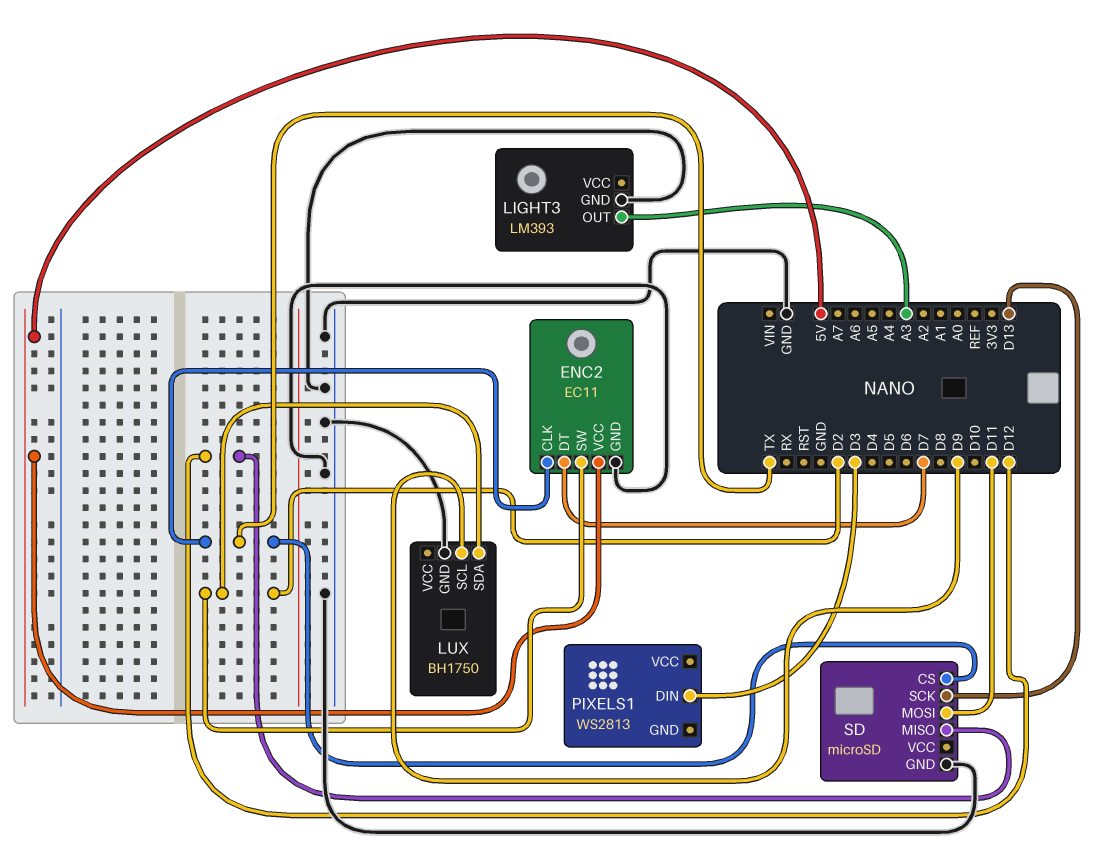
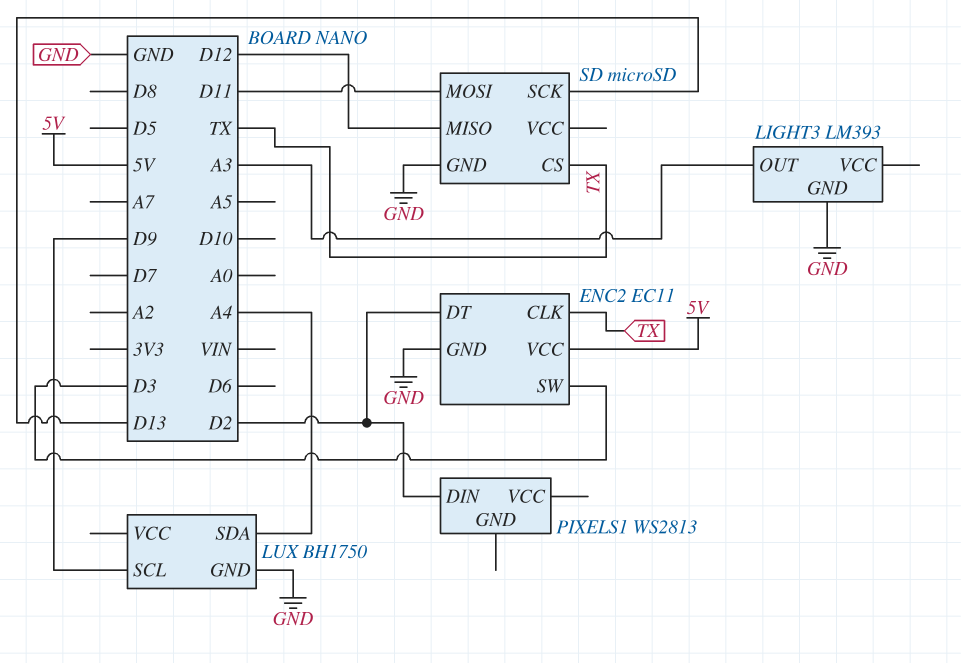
ENC2 pin DT: D7 -> D2
ENC2 pin SW: D2 -> D3
LUX pin SDA: D2 -> A4
PIXELS1 pin DIN: D3 -> D2

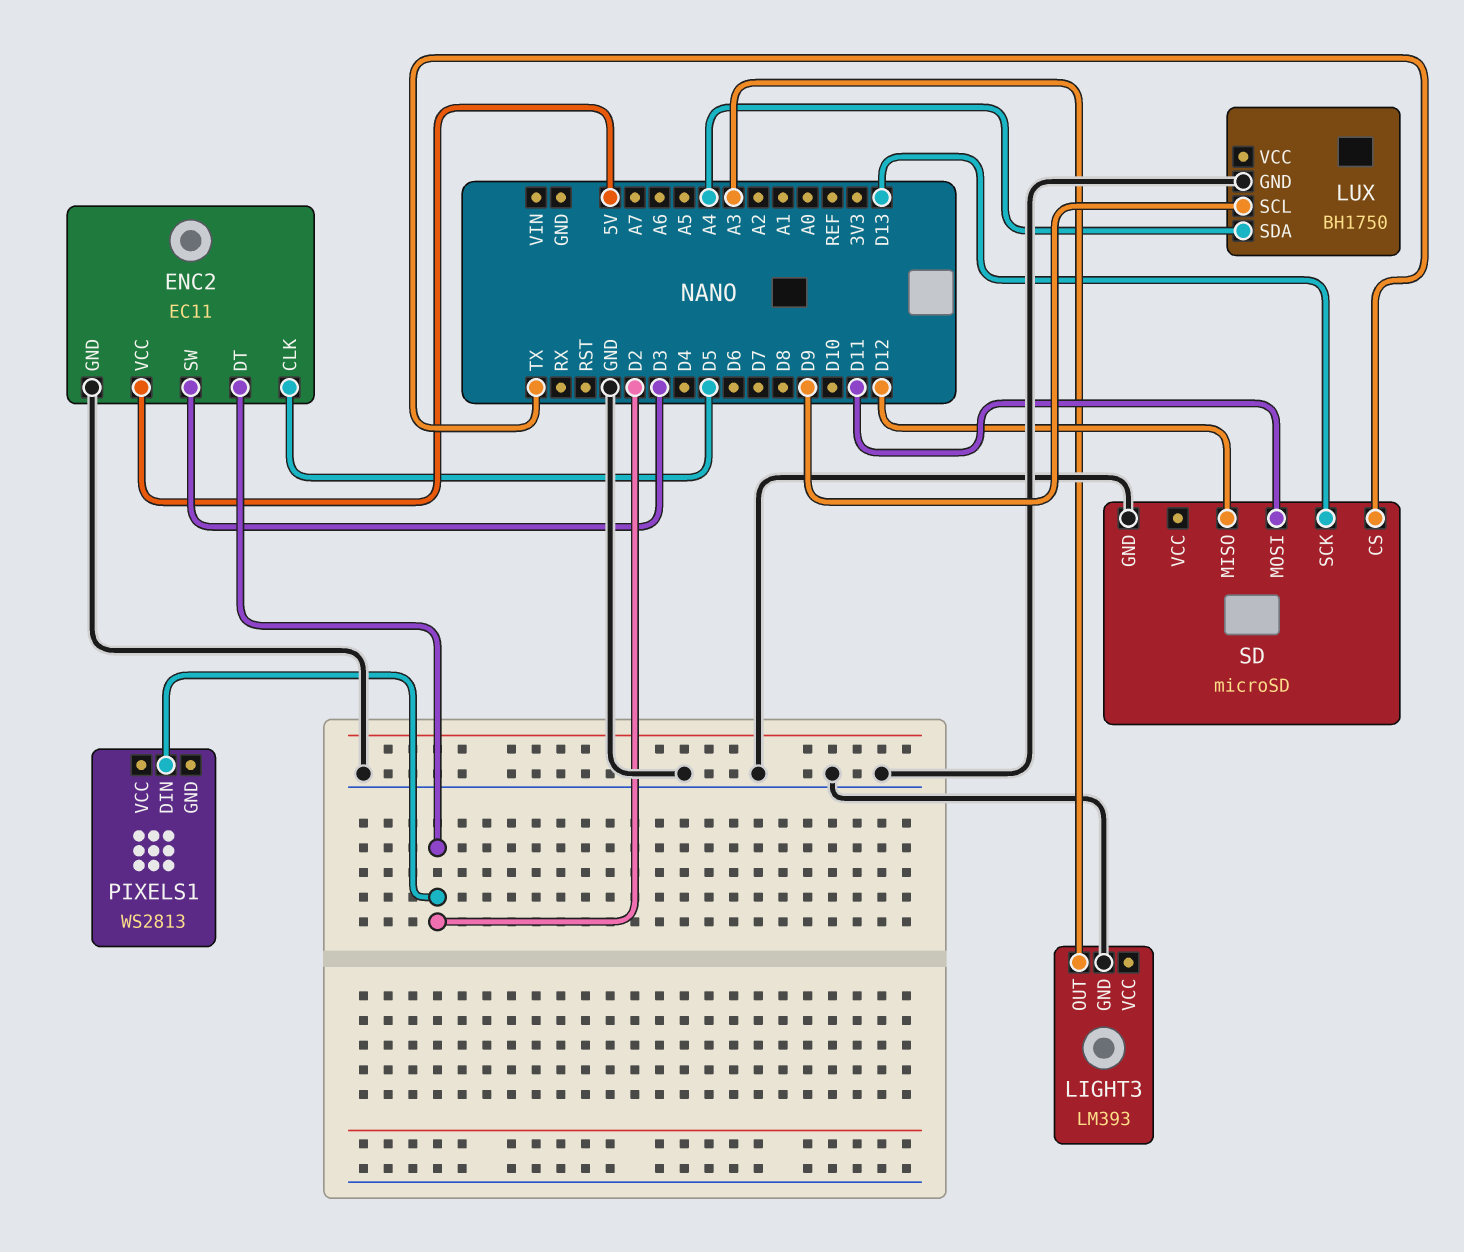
ENC2 pin CLK: TX -> D5

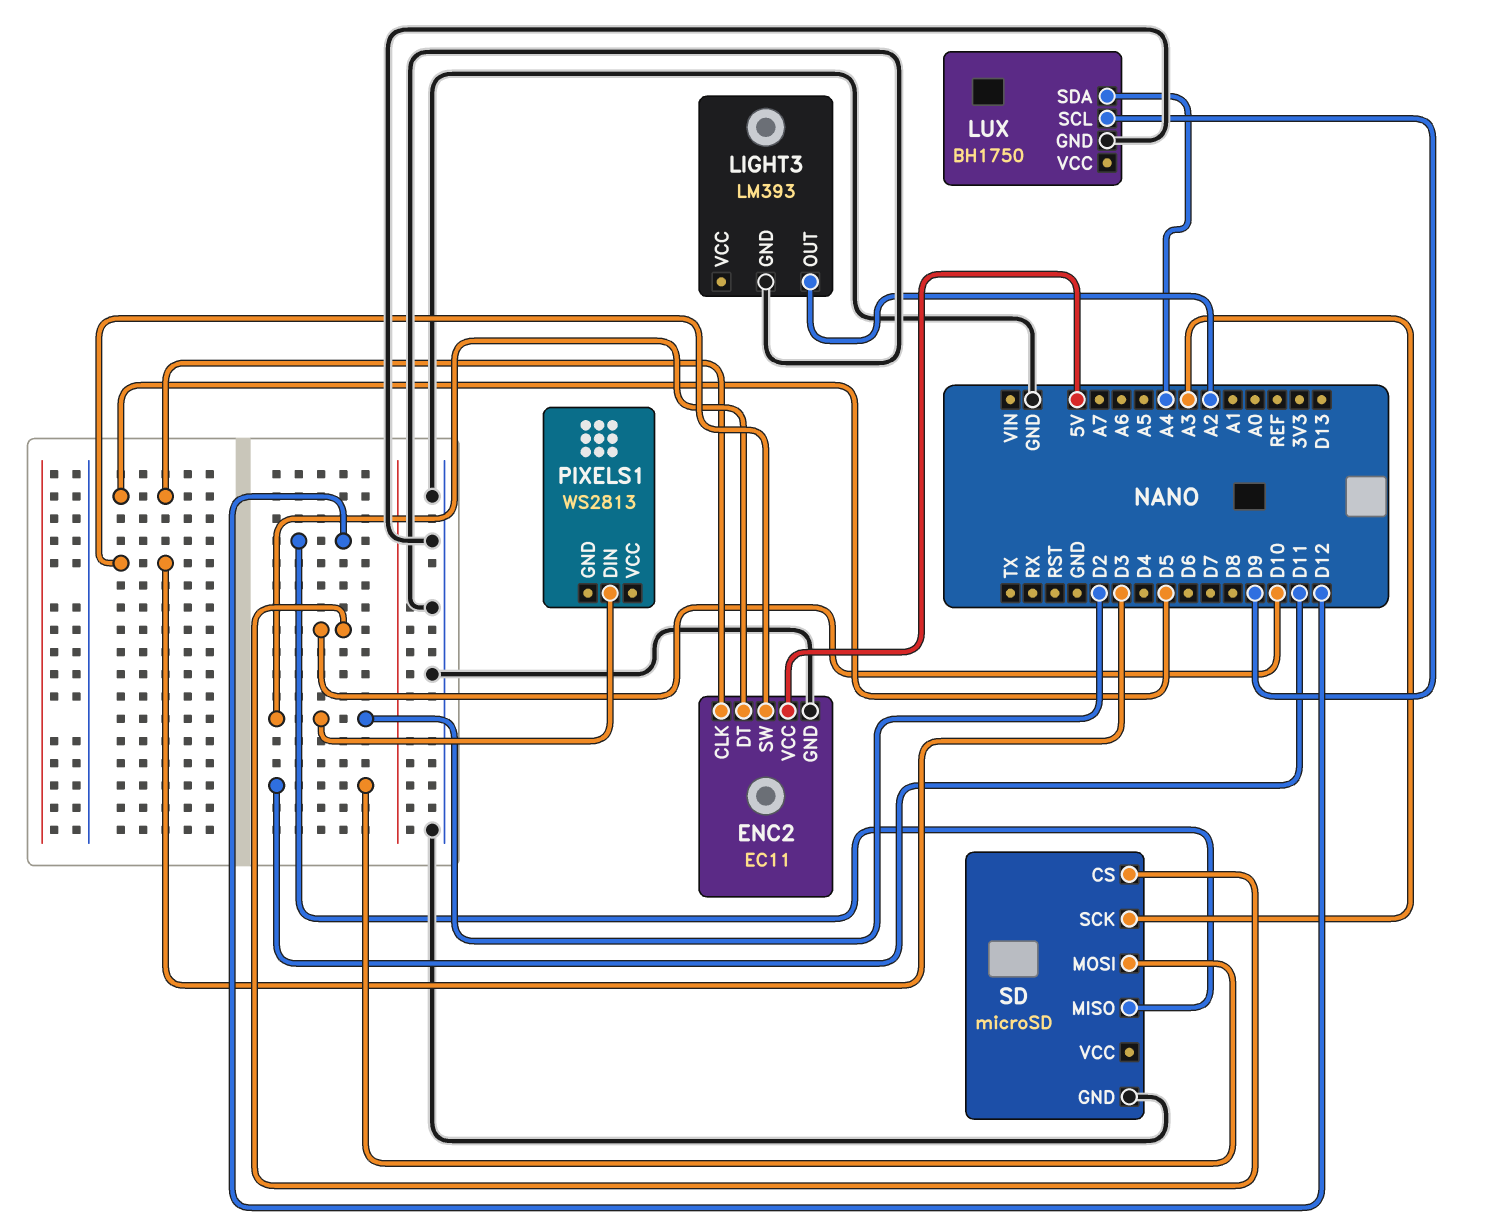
LIGHT3 pin OUT: A3 -> A2
SD pin CS: TX -> D10
SD pin SCK: D13 -> A3

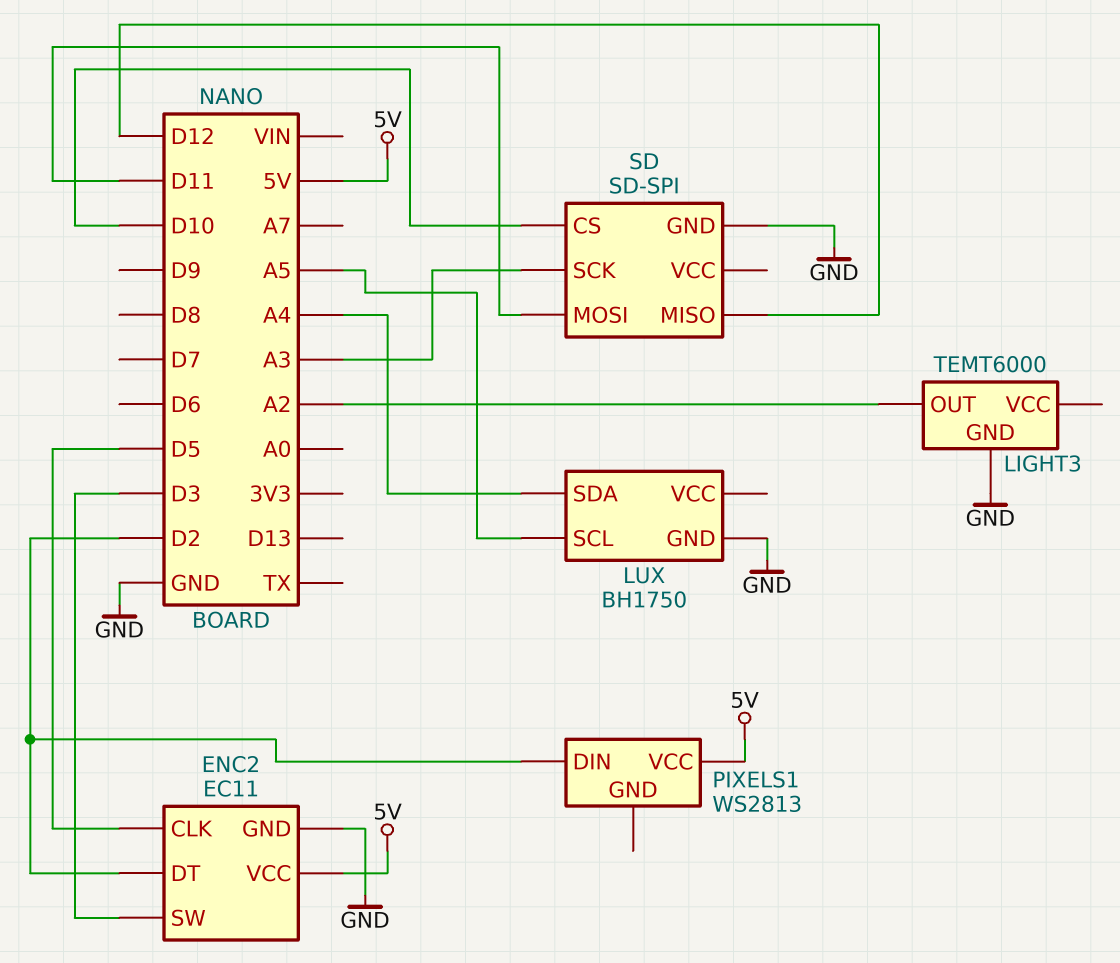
LIGHT3: LM393 -> TEMT6000
LUX pin SCL: D9 -> A5
PIXELS1 pin VCC: none -> 5V
SD: microSD -> SD-SPI

